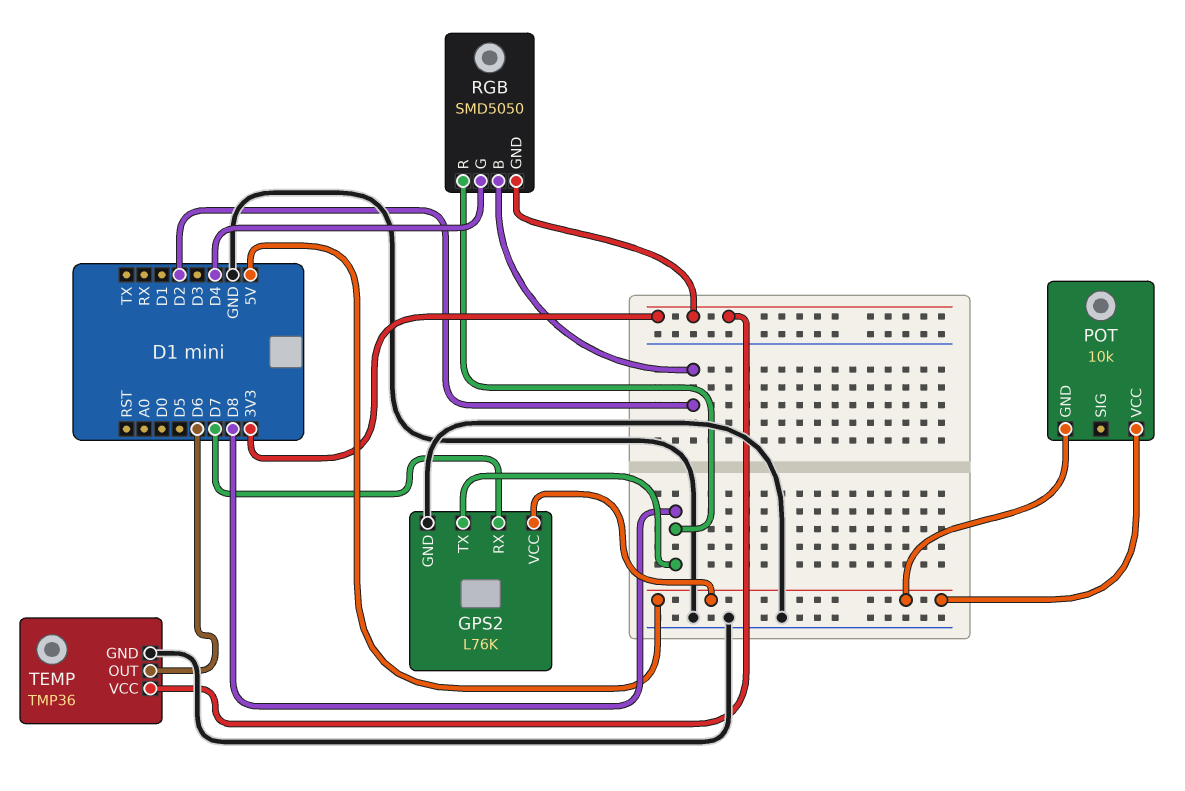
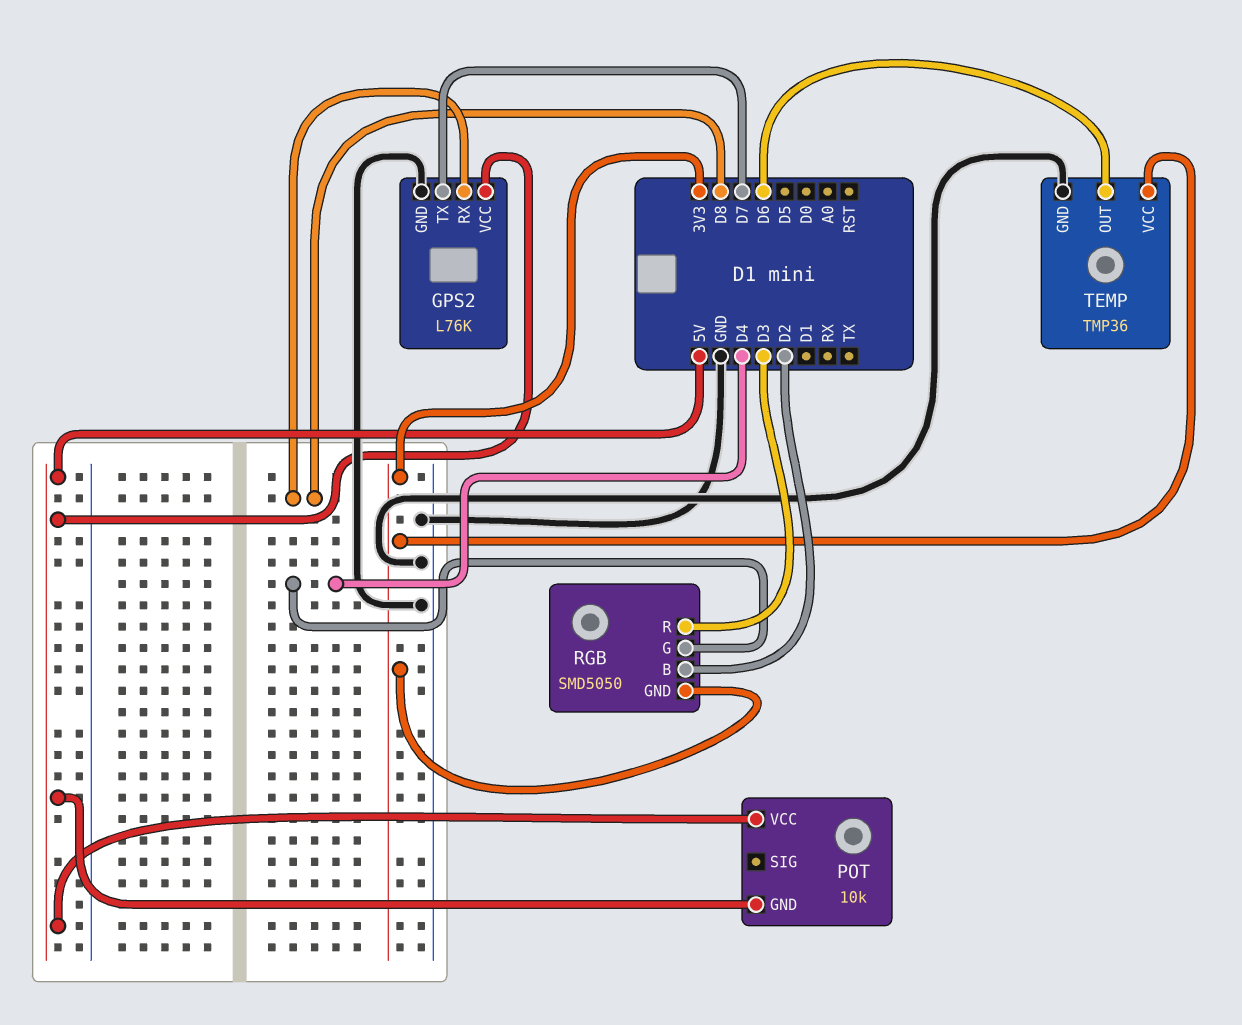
GPS2 pin RX: D7 -> D8
GPS2 pin TX: D8 -> D7
RGB pin R: D8 -> D3

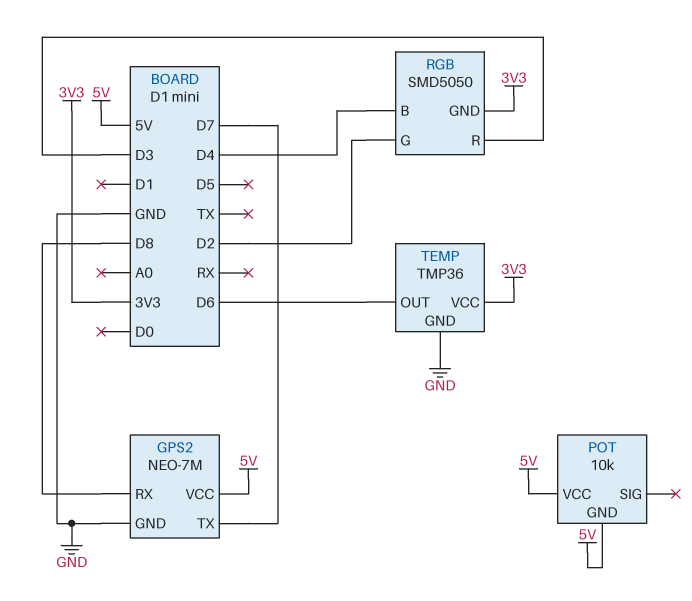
GPS2: L76K -> NEO-7M
RGB pin B: D2 -> D4
RGB pin G: D4 -> D2

